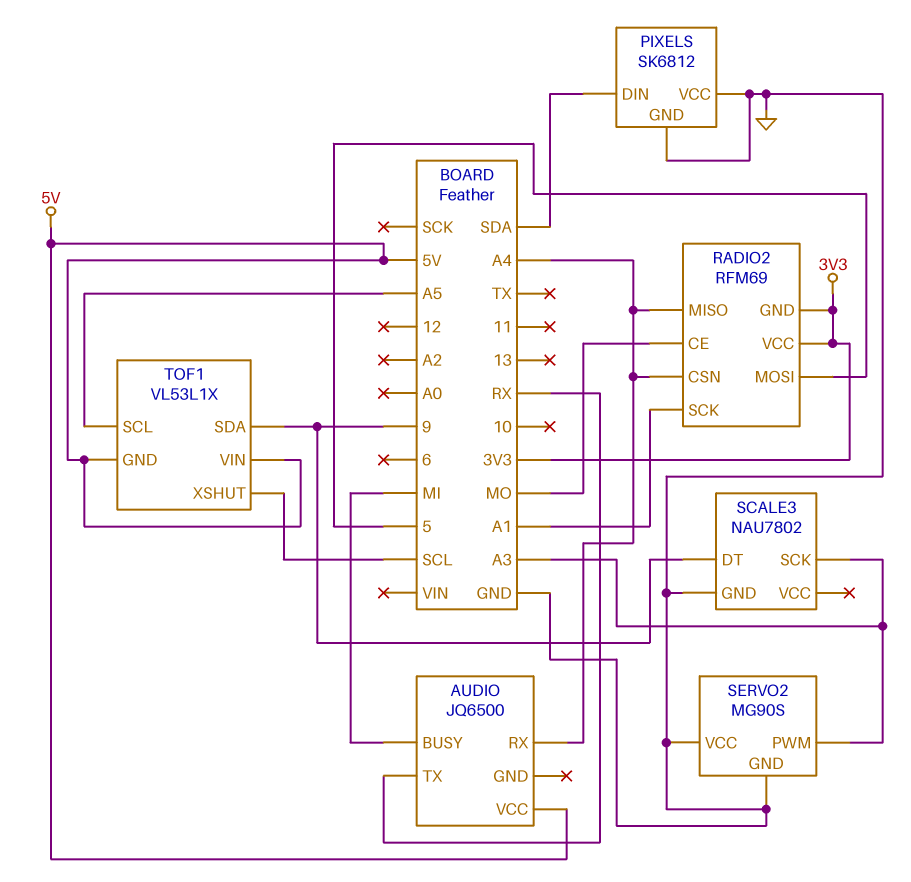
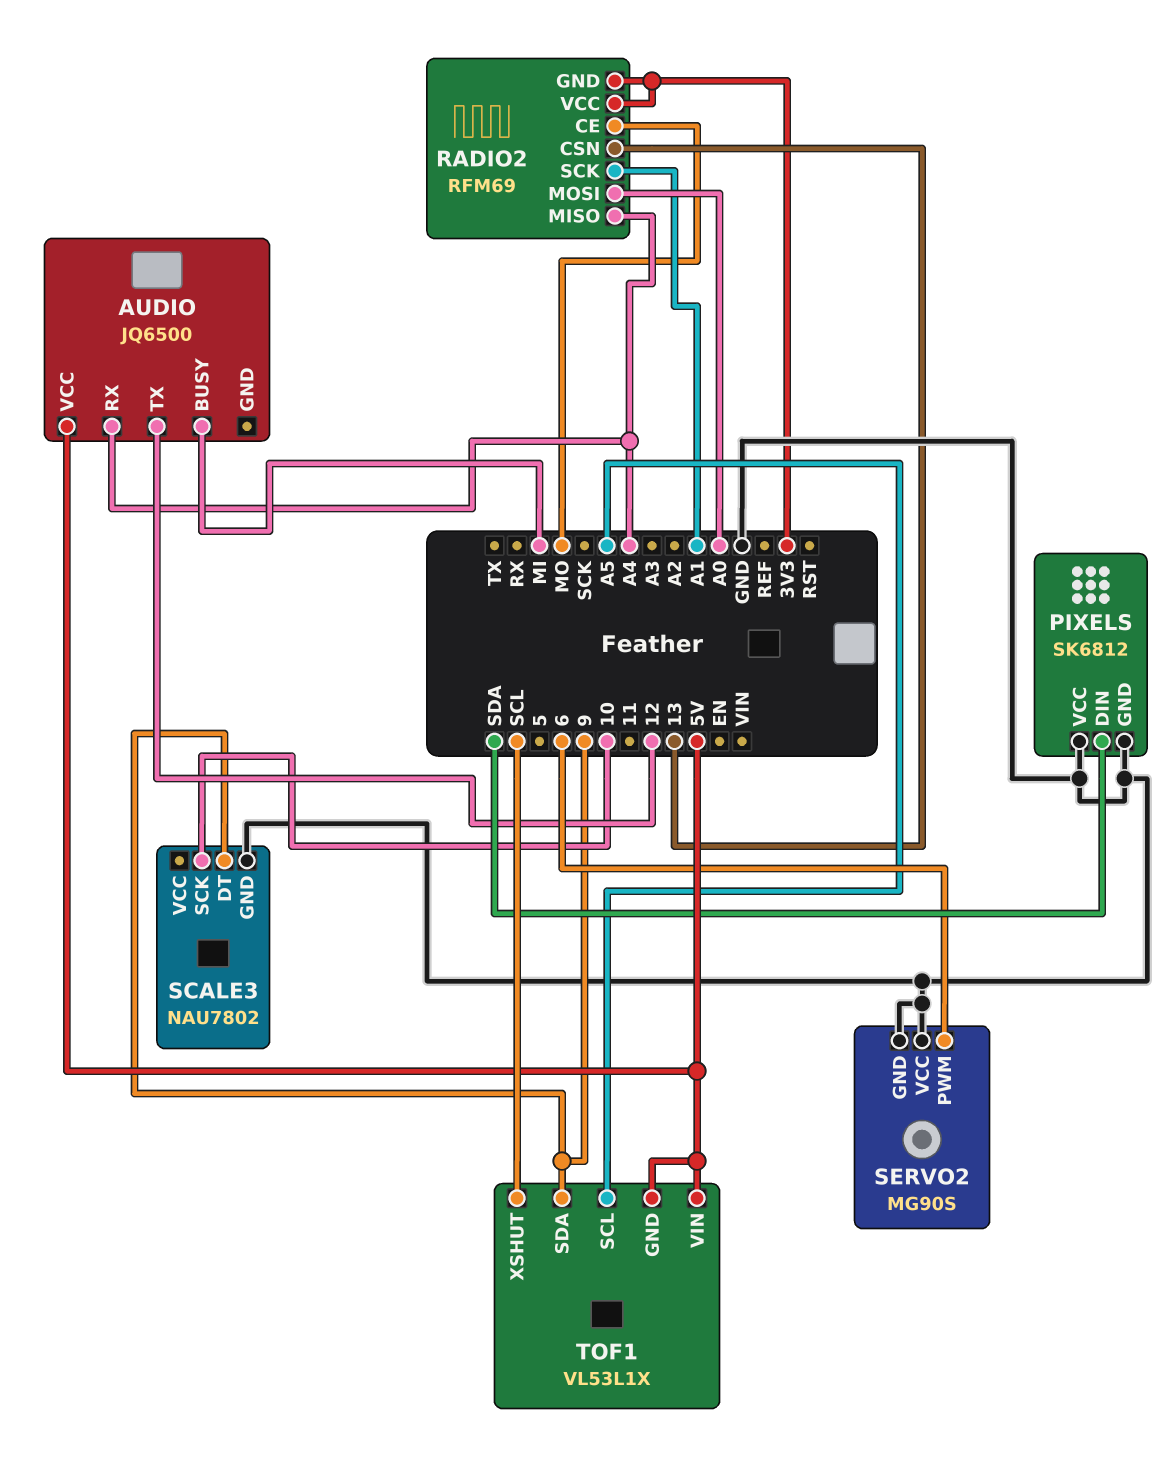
AUDIO pin TX: RX -> 12
RADIO2 pin CSN: A4 -> 13
RADIO2 pin MOSI: 5 -> A0
SCALE3 pin SCK: A3 -> 10
SERVO2 pin PWM: A3 -> 6

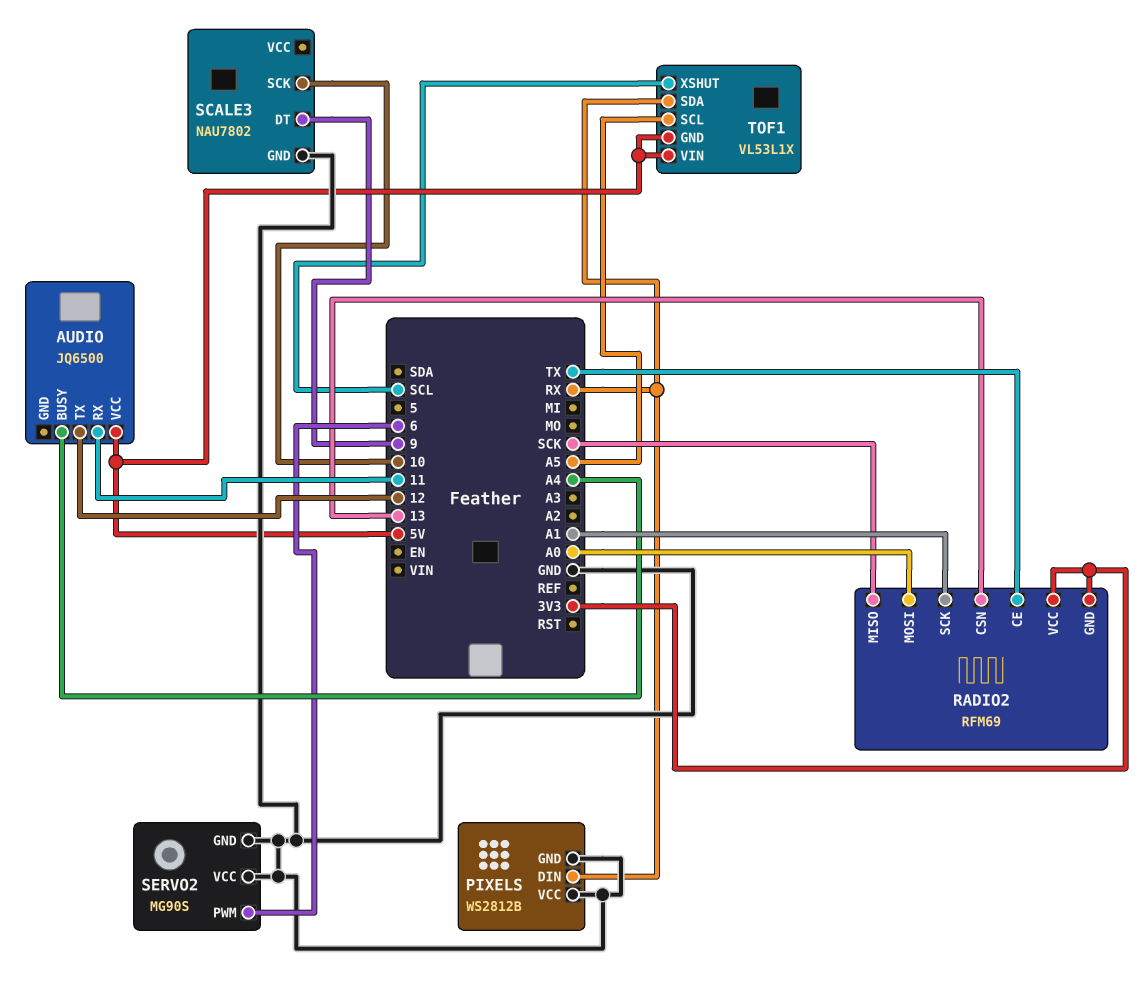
AUDIO pin BUSY: MI -> A4
AUDIO pin RX: A4 -> 11
PIXELS: SK6812 -> WS2812B
PIXELS pin DIN: SDA -> RX
RADIO2 pin CE: MO -> TX
RADIO2 pin MISO: A4 -> SCK
TOF1 pin SDA: 9 -> RX

